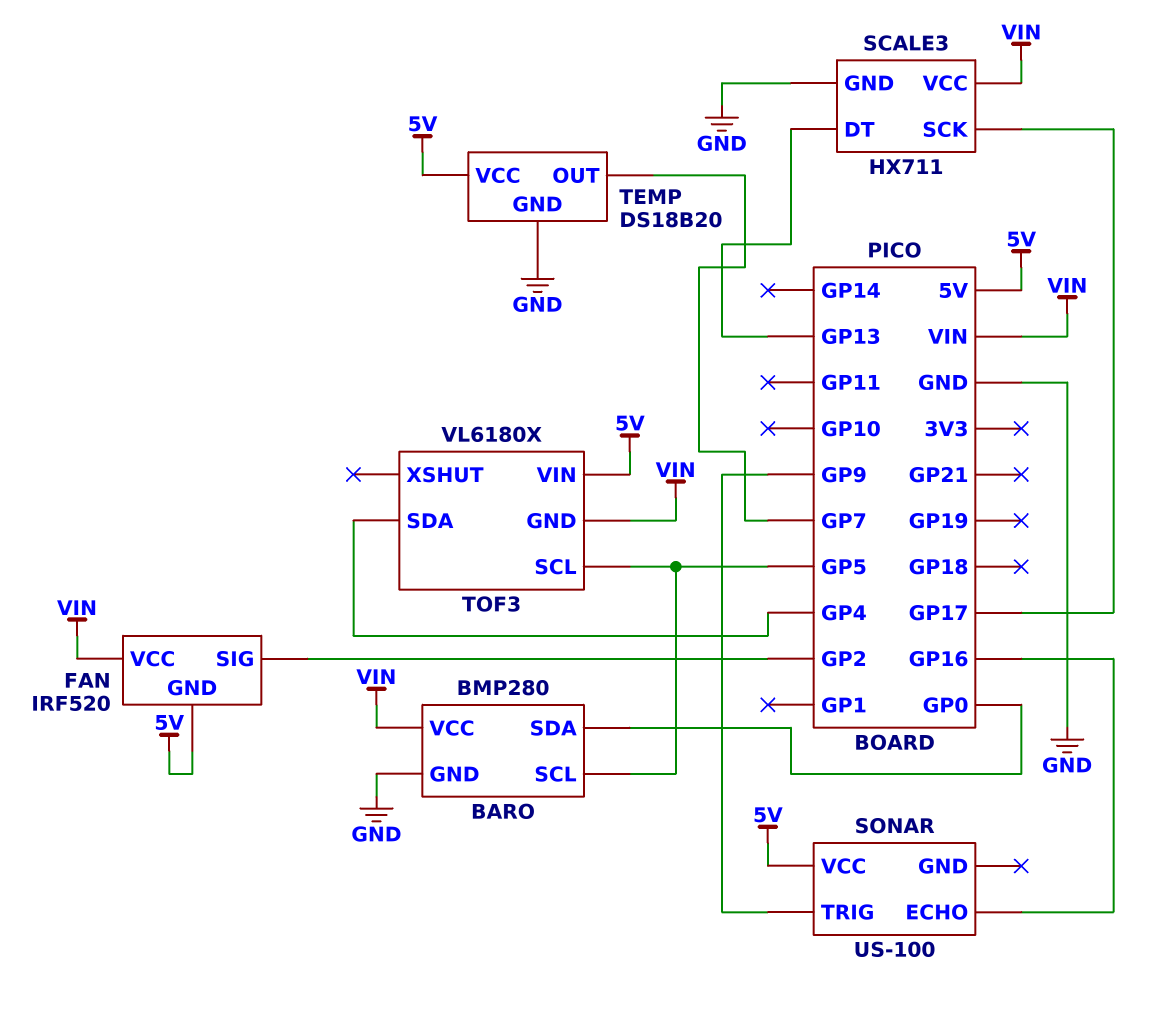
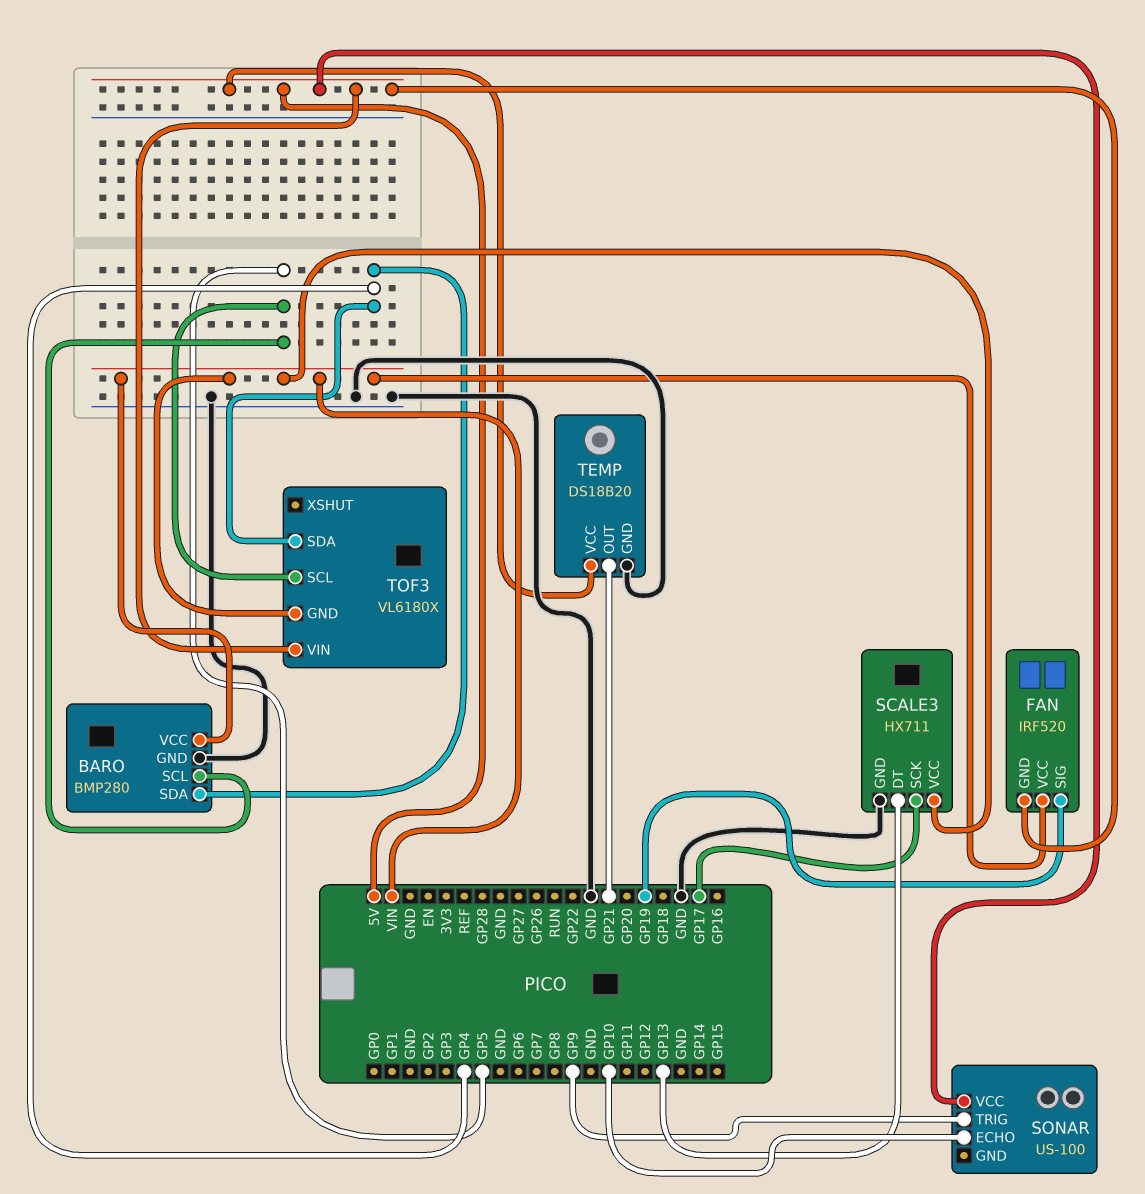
BARO pin SDA: GP0 -> GP4
FAN pin SIG: GP2 -> GP19
SONAR pin ECHO: GP16 -> GP10
TEMP pin OUT: GP7 -> GP21

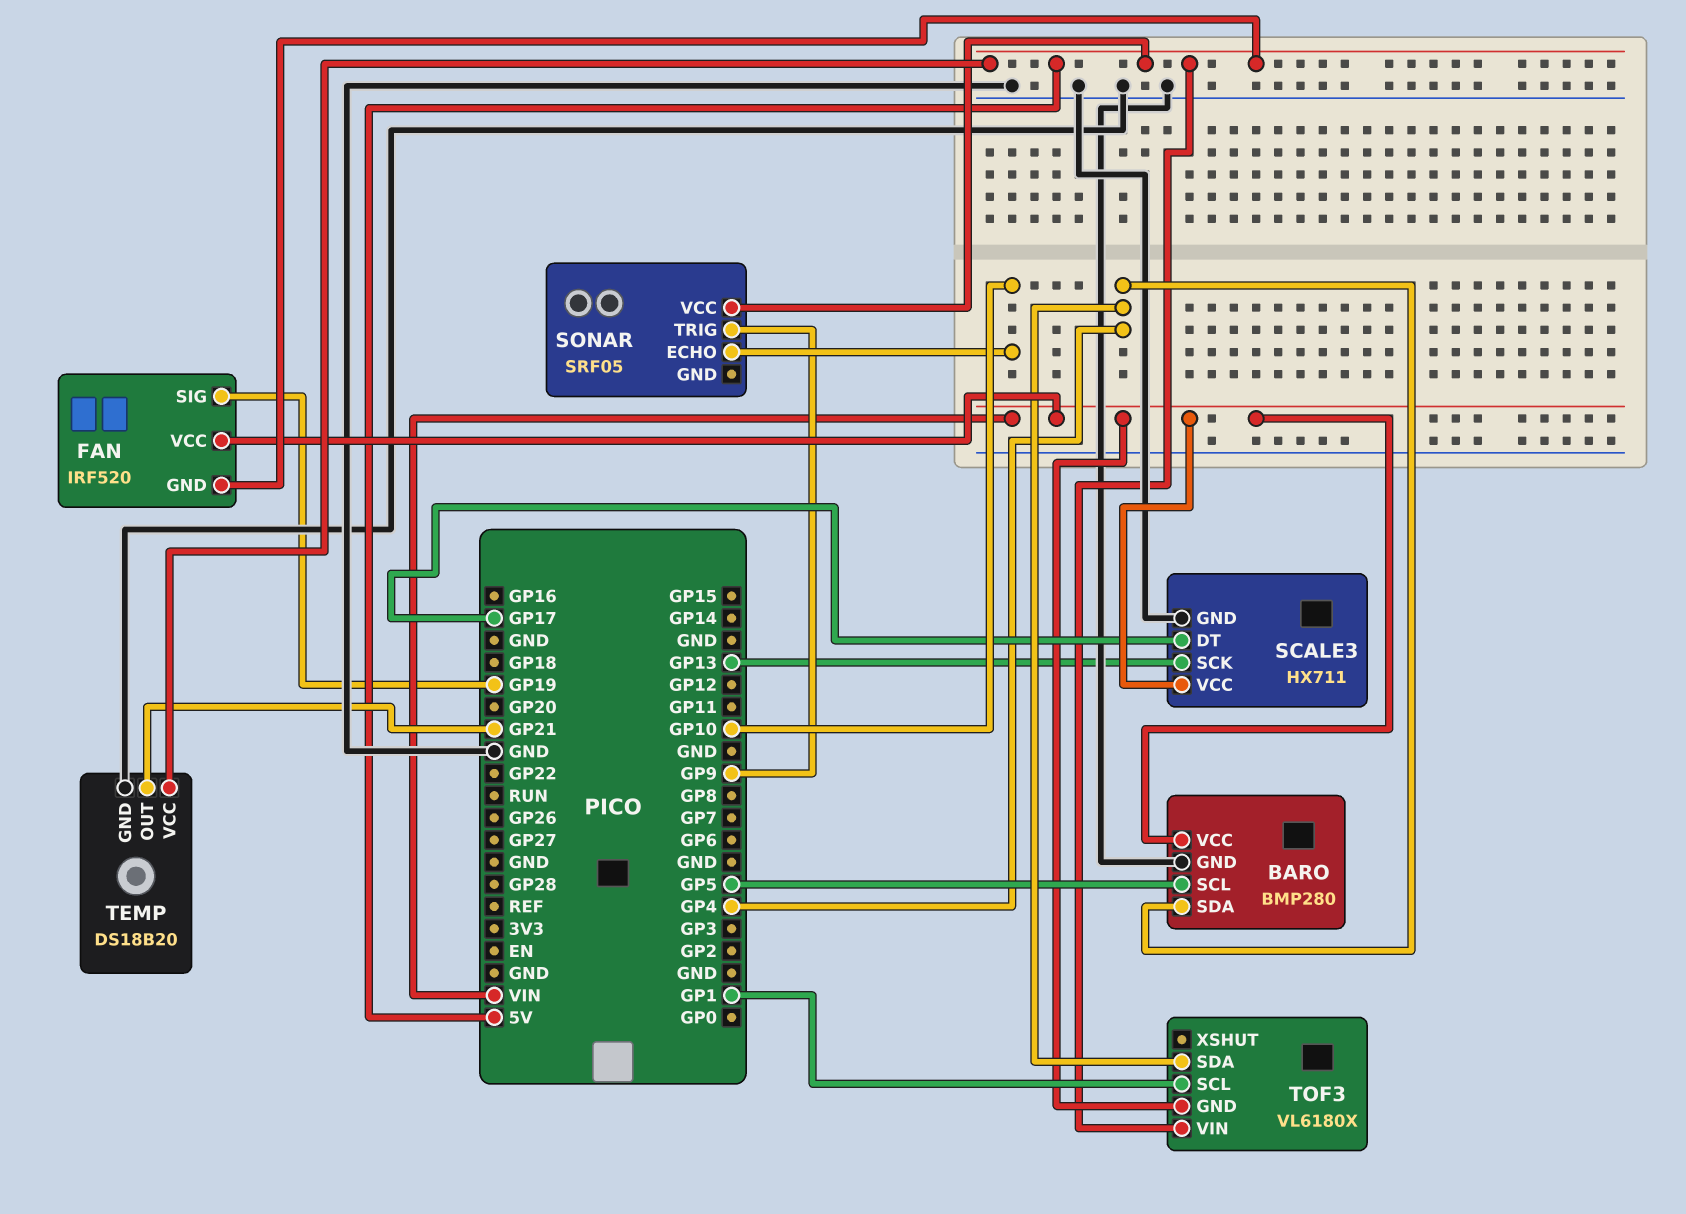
SCALE3 pin DT: GP13 -> GP17
SCALE3 pin SCK: GP17 -> GP13
SONAR: US-100 -> SRF05
TOF3 pin SCL: GP5 -> GP1

